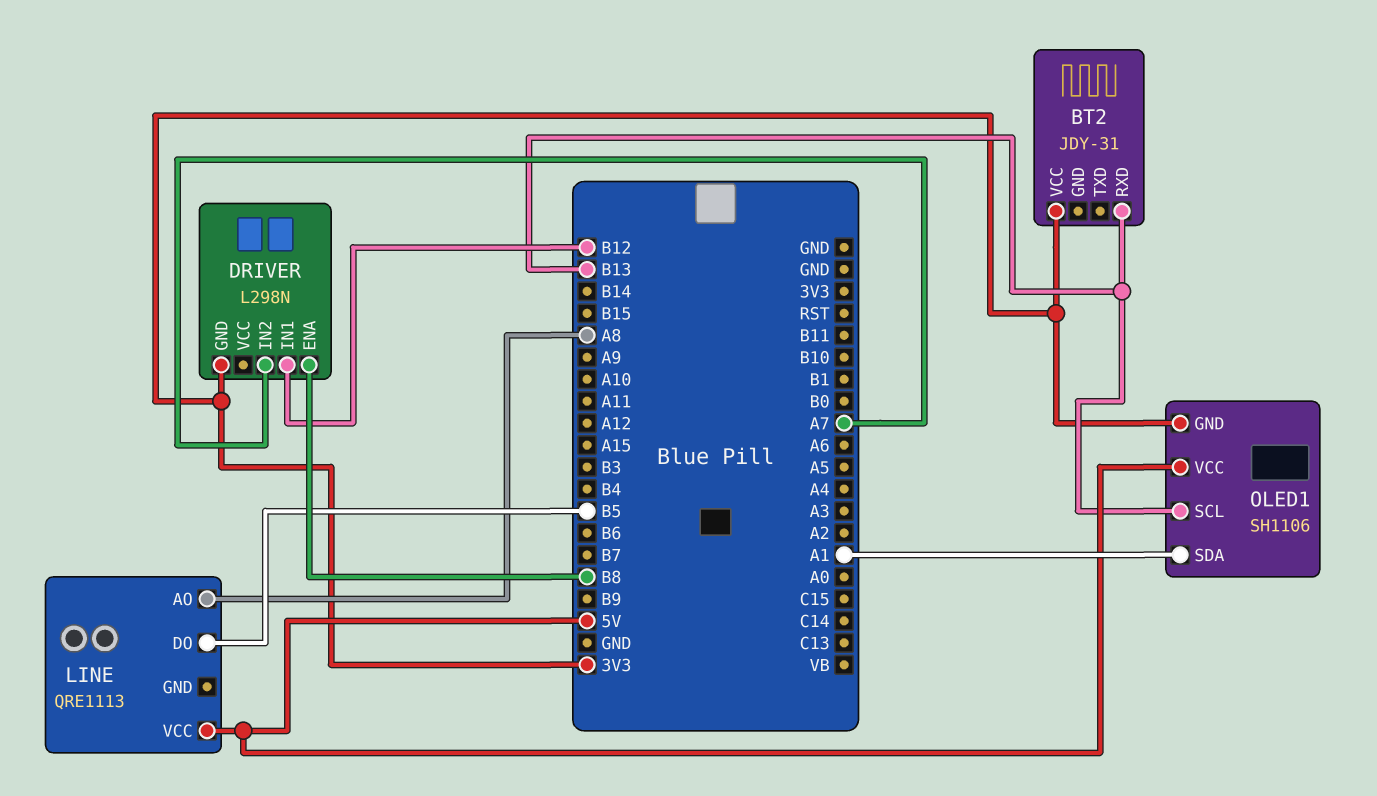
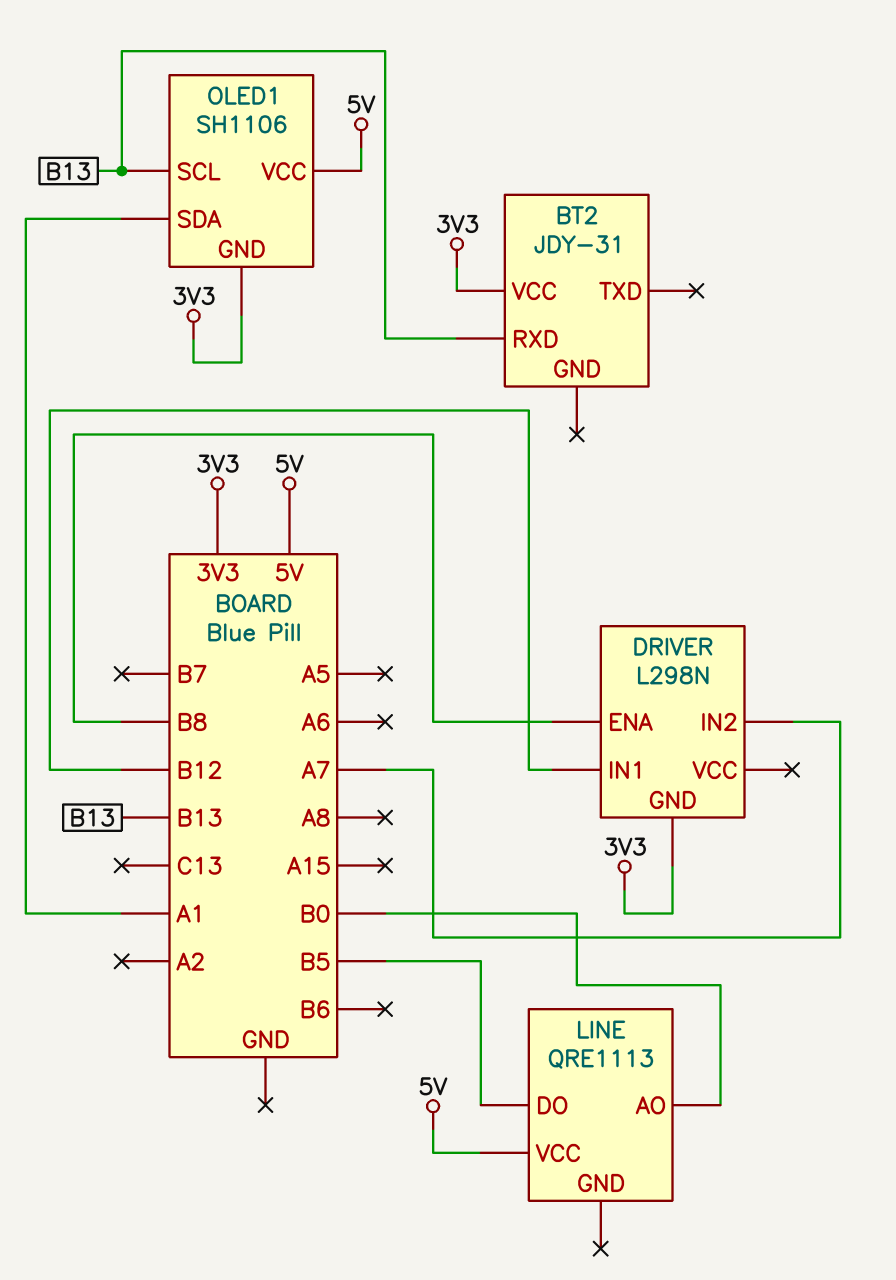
LINE pin AO: A8 -> B0

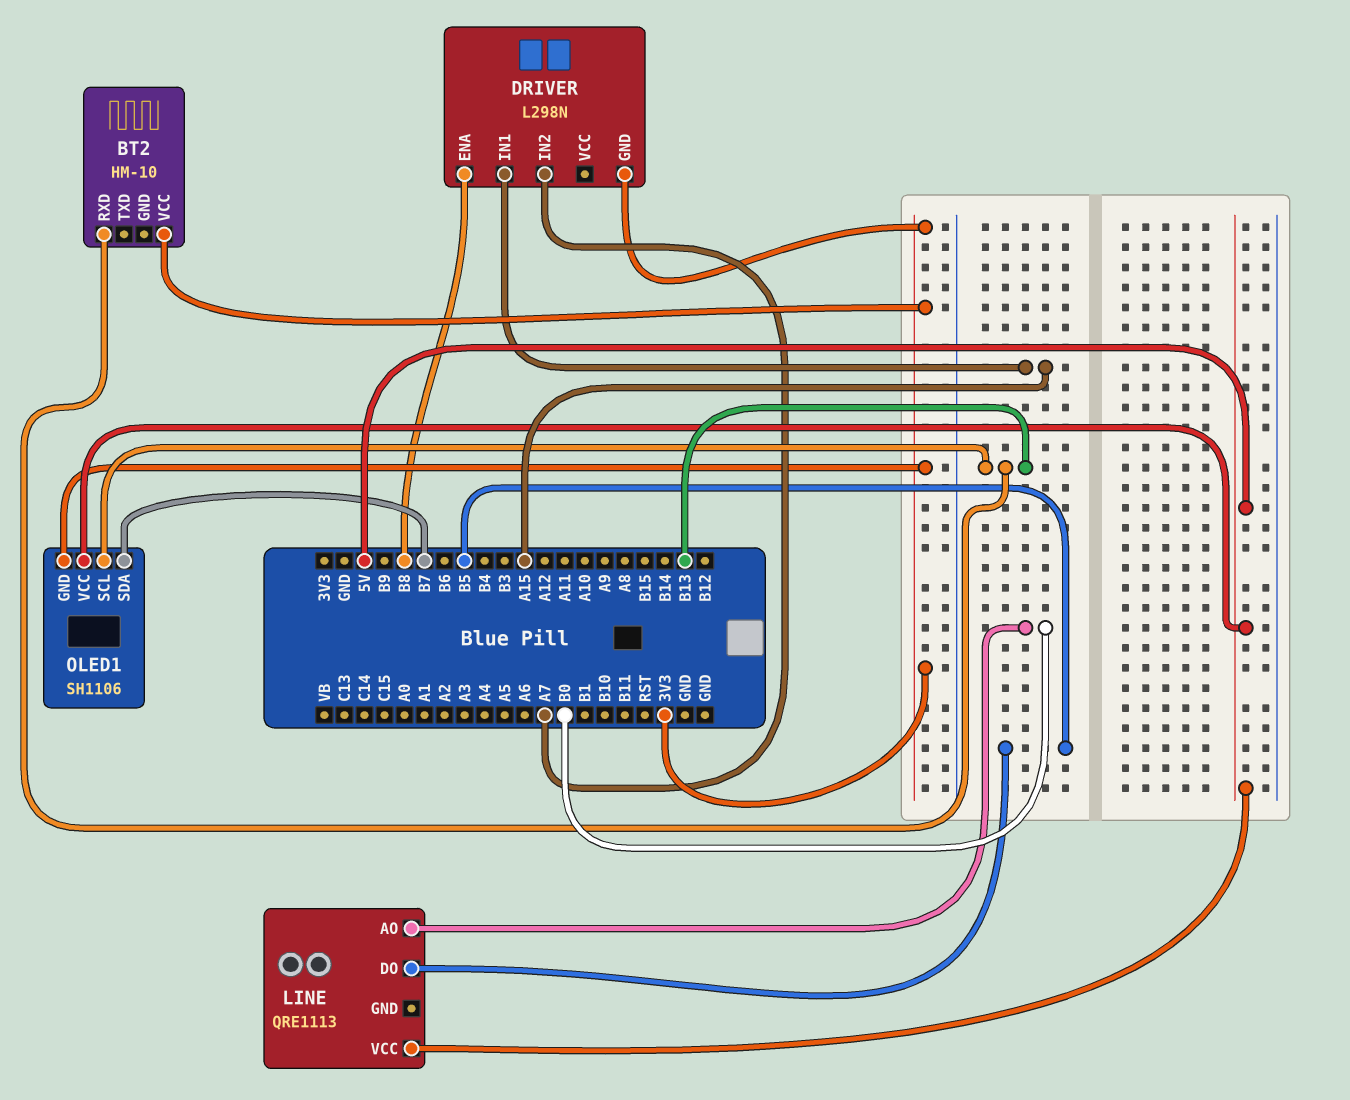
BT2: JDY-31 -> HM-10
DRIVER pin IN1: B12 -> A15
OLED1 pin SDA: A1 -> B7

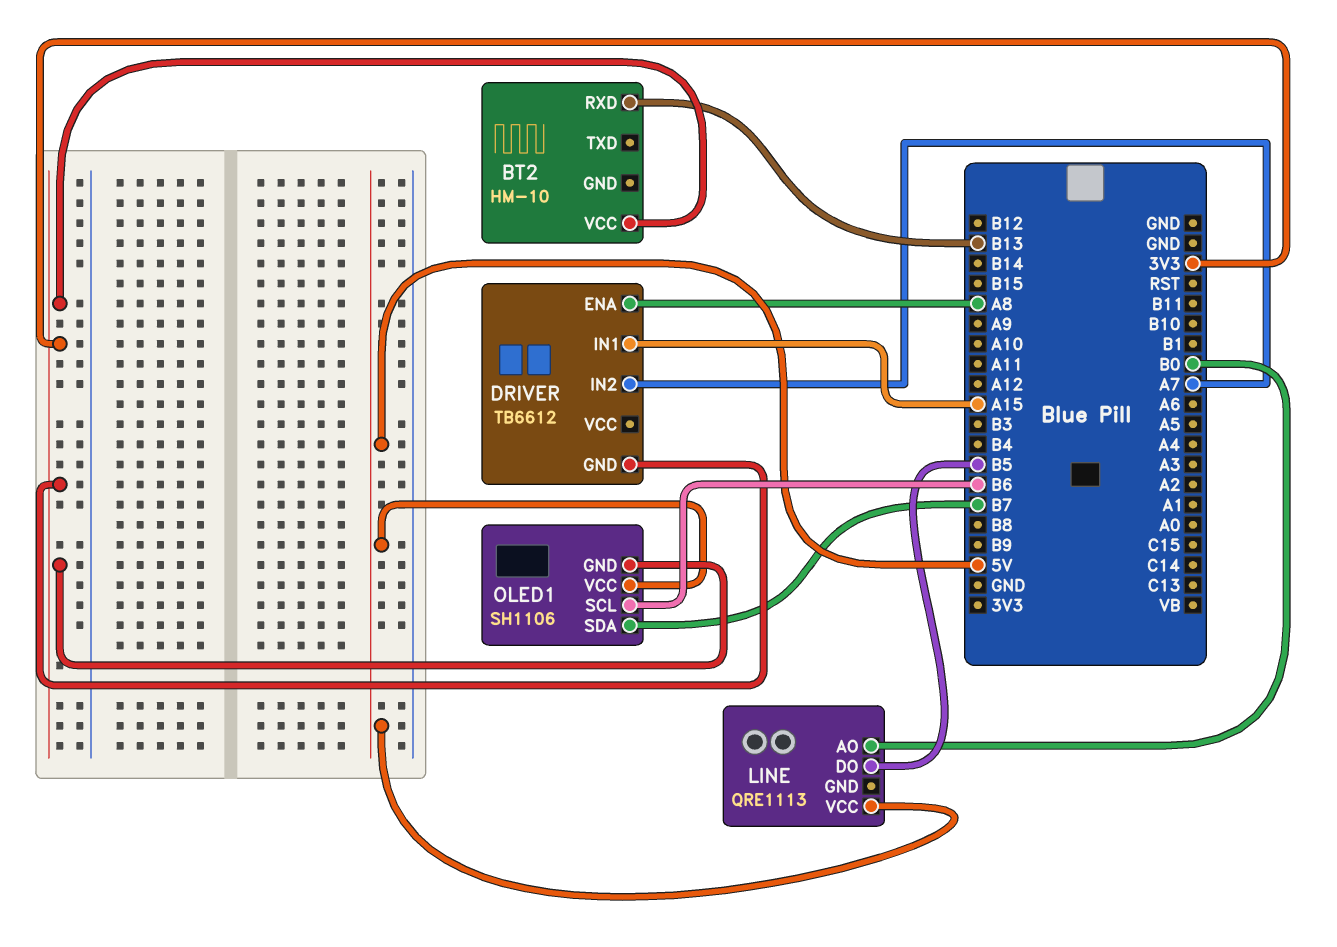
DRIVER: L298N -> TB6612
DRIVER pin ENA: B8 -> A8
OLED1 pin SCL: B13 -> B6

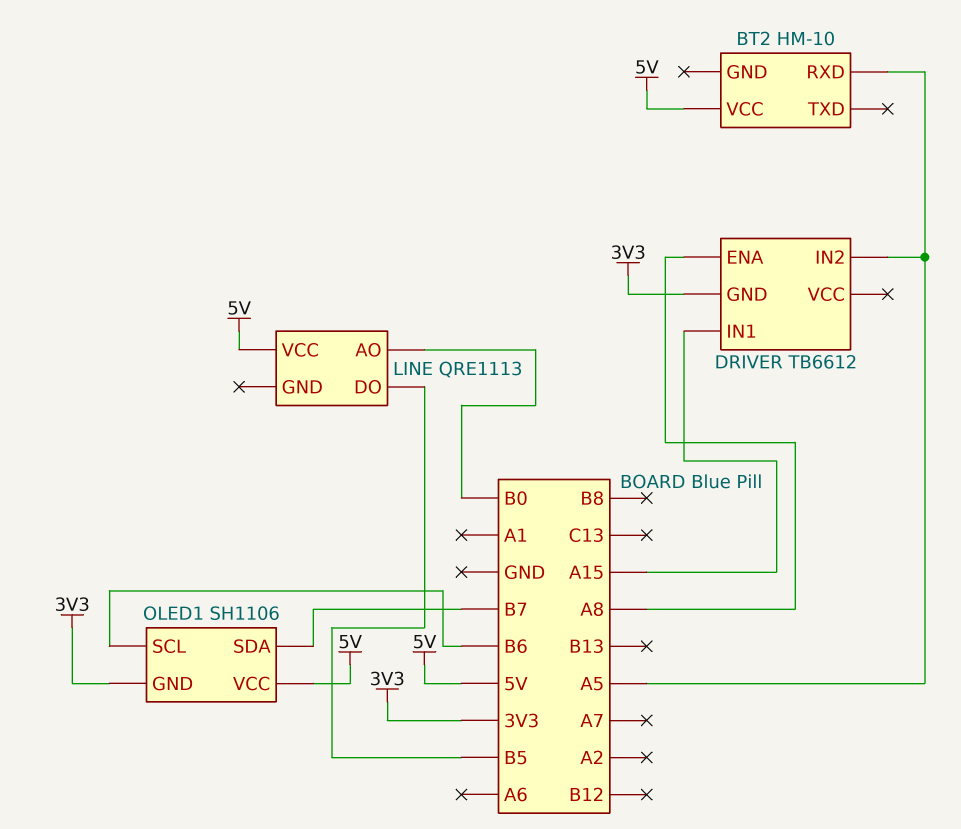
BT2 pin RXD: B13 -> A5
BT2 pin VCC: 3V3 -> 5V
DRIVER pin IN2: A7 -> A5

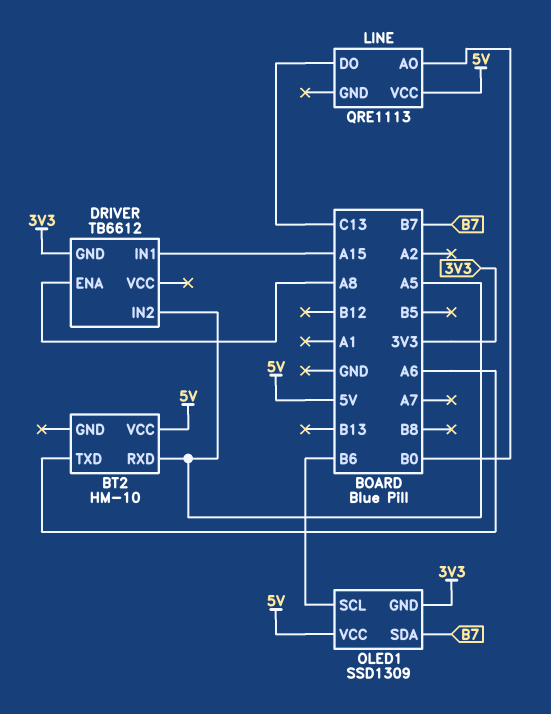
BT2 pin TXD: none -> A6
LINE pin DO: B5 -> C13
OLED1: SH1106 -> SSD1309

